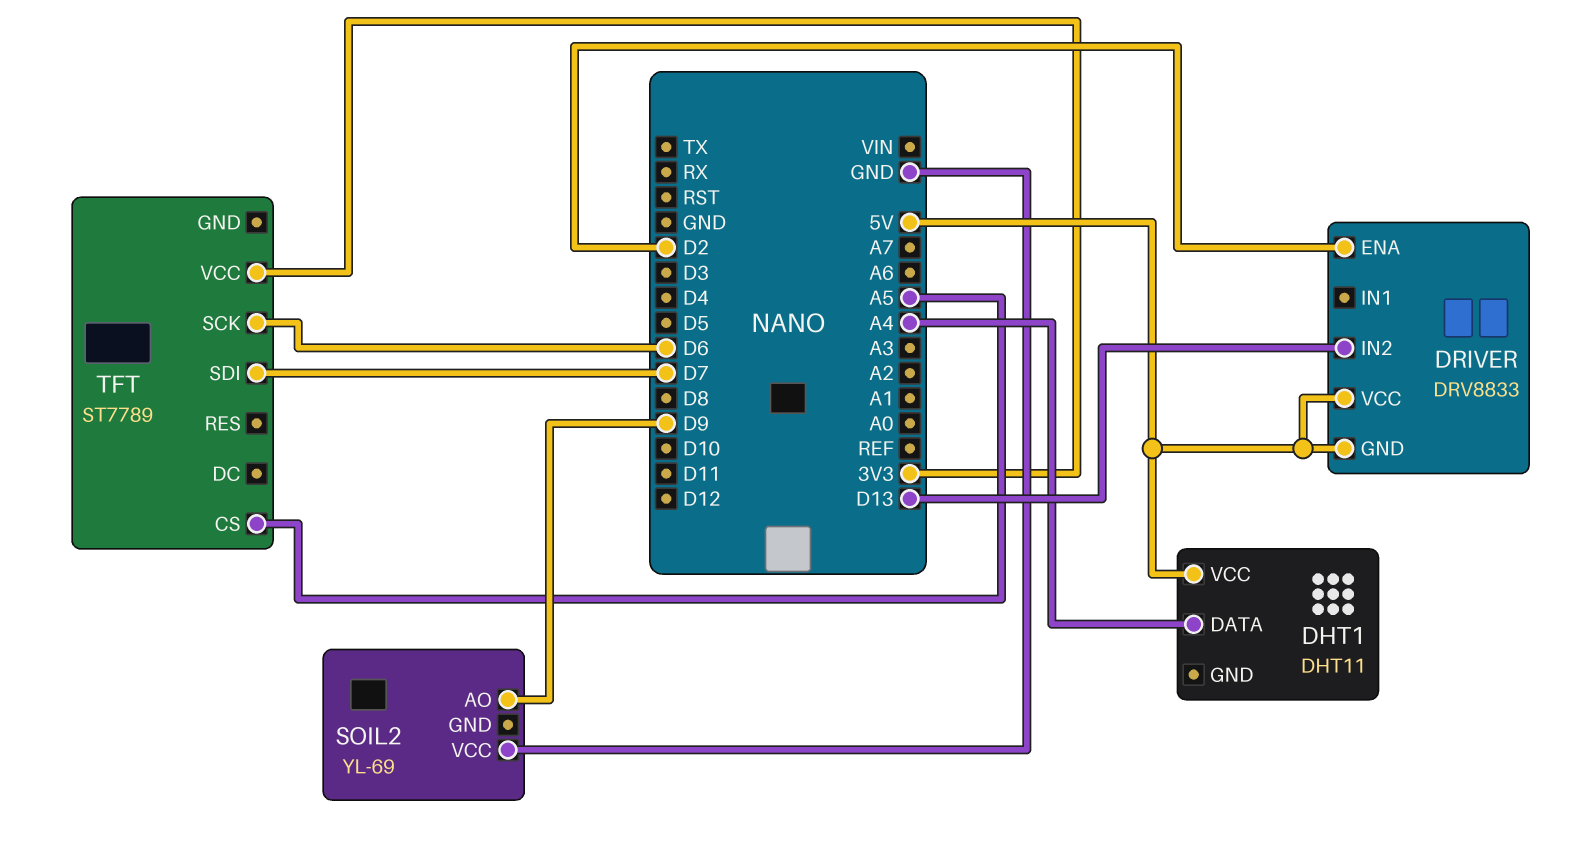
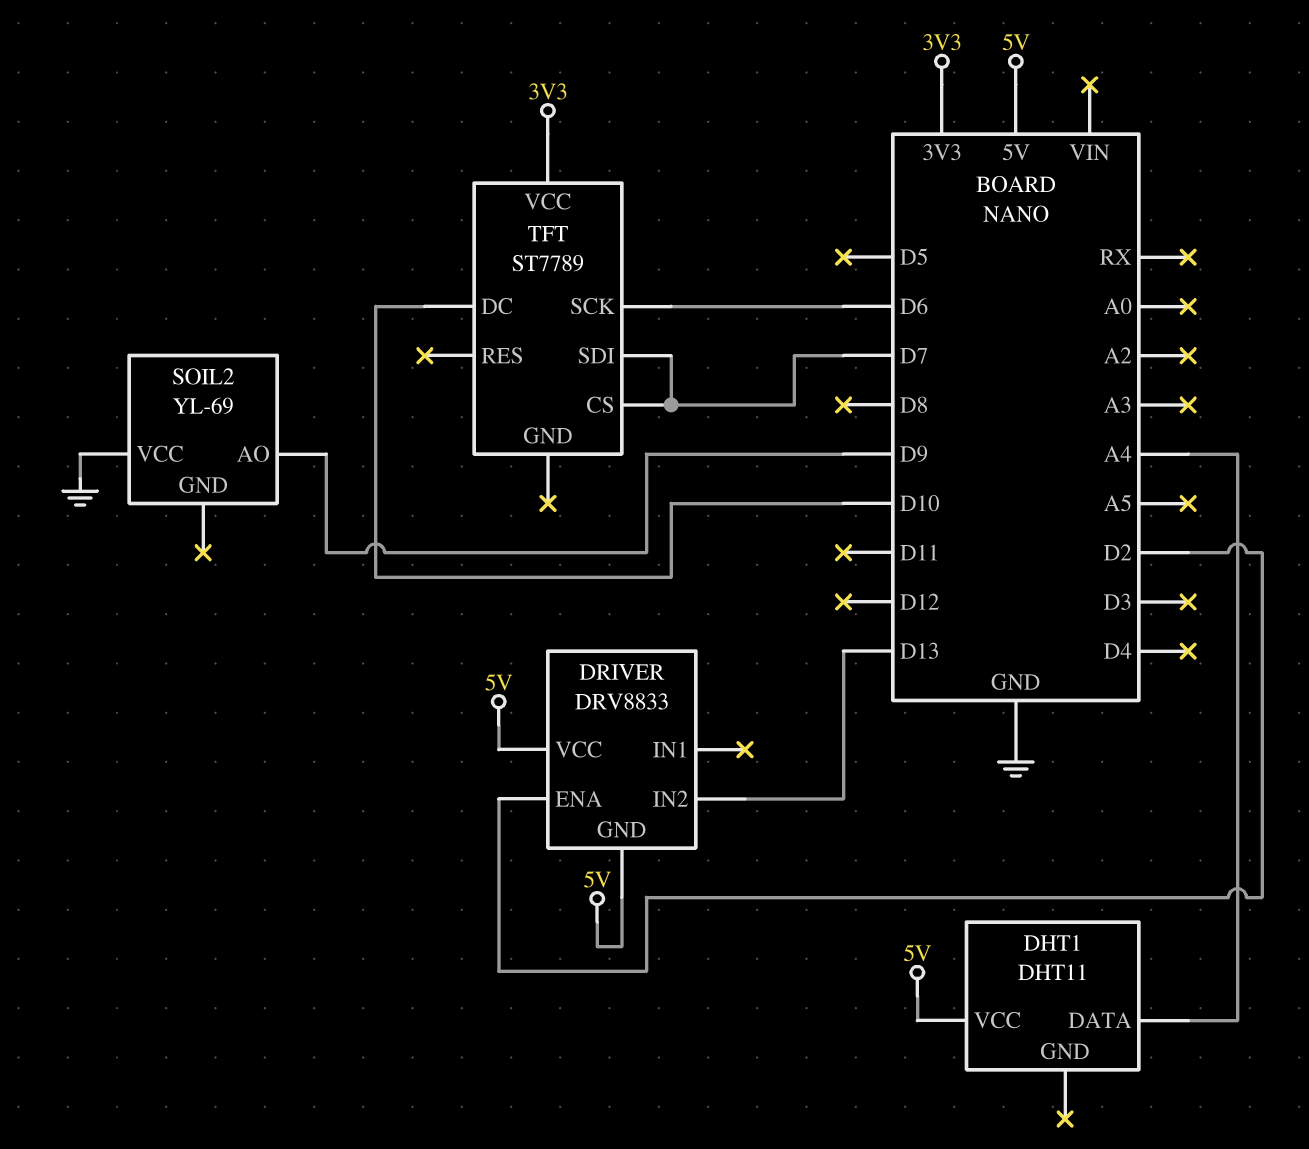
TFT pin CS: A5 -> D7
TFT pin DC: none -> D10

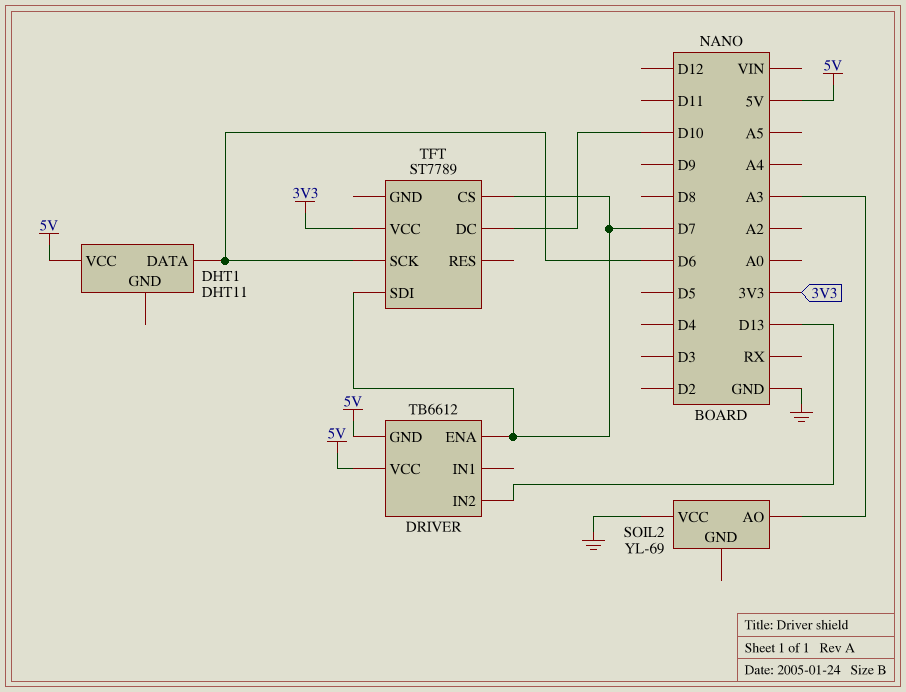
DHT1 pin DATA: A4 -> D6
DRIVER: DRV8833 -> TB6612
DRIVER pin ENA: D2 -> D7
SOIL2 pin AO: D9 -> A3

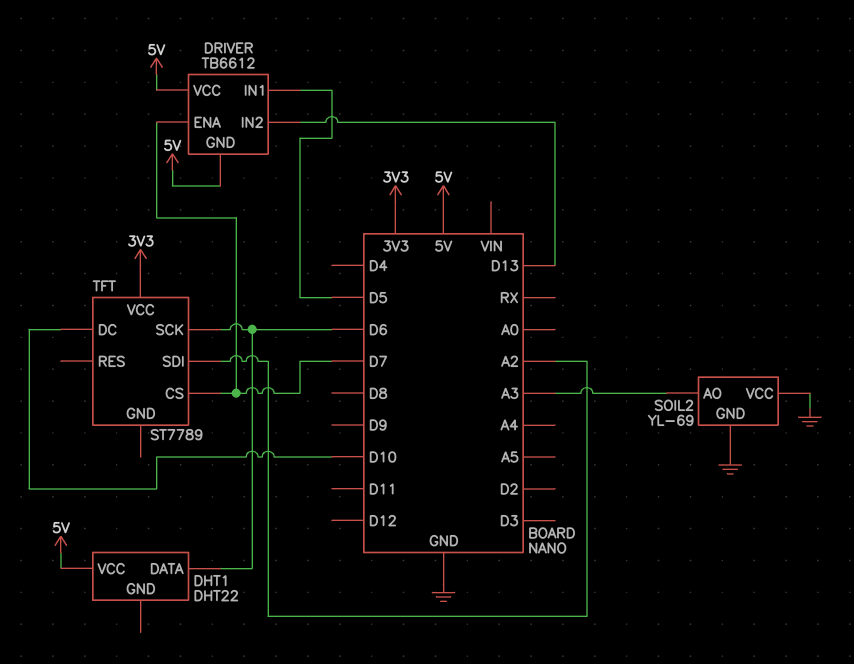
DHT1: DHT11 -> DHT22
DRIVER pin IN1: none -> D5
SOIL2 pin GND: none -> GND
TFT pin SDI: D7 -> A2

